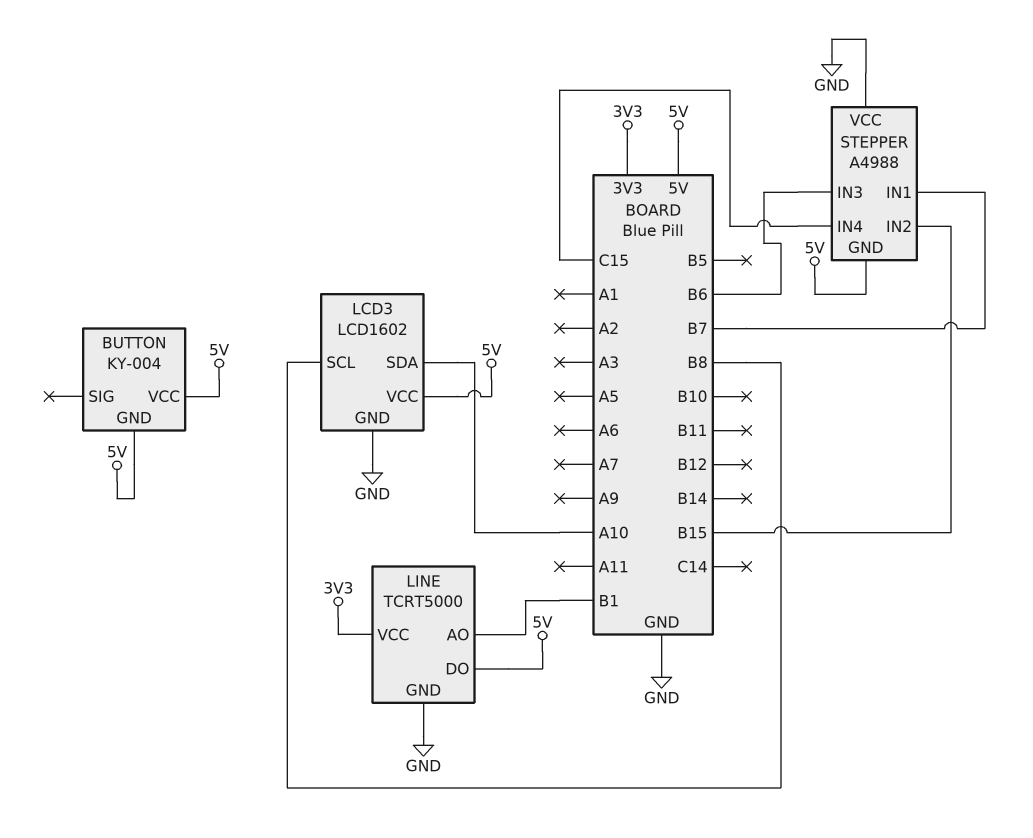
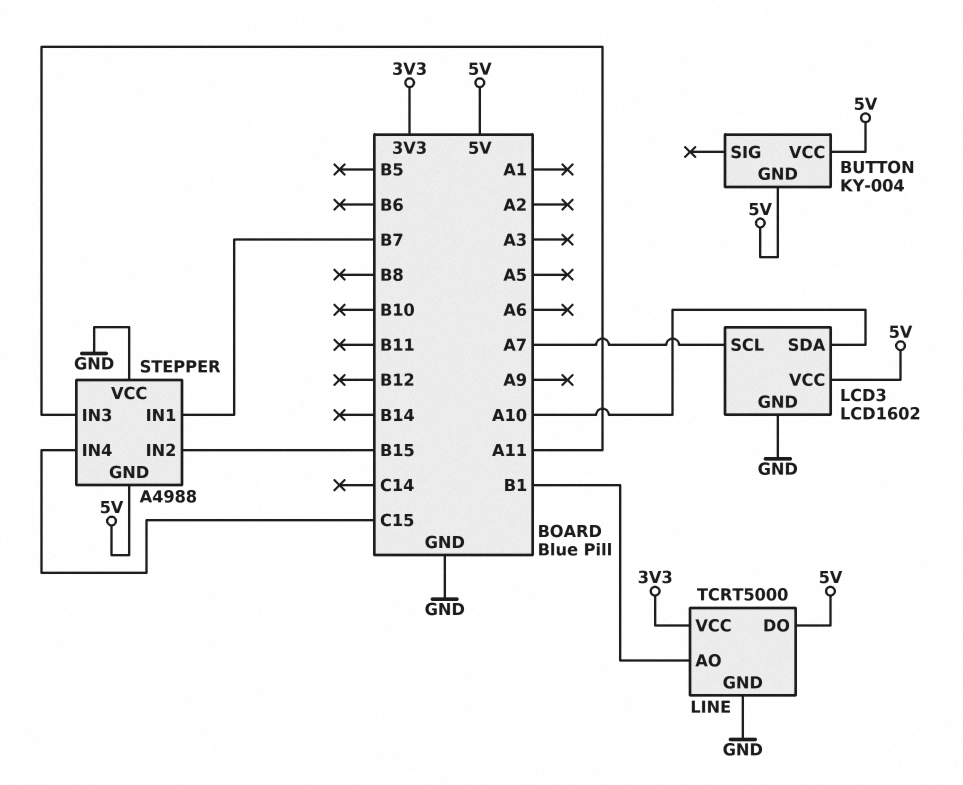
LCD3 pin SCL: B8 -> A7
STEPPER pin IN3: B6 -> A11

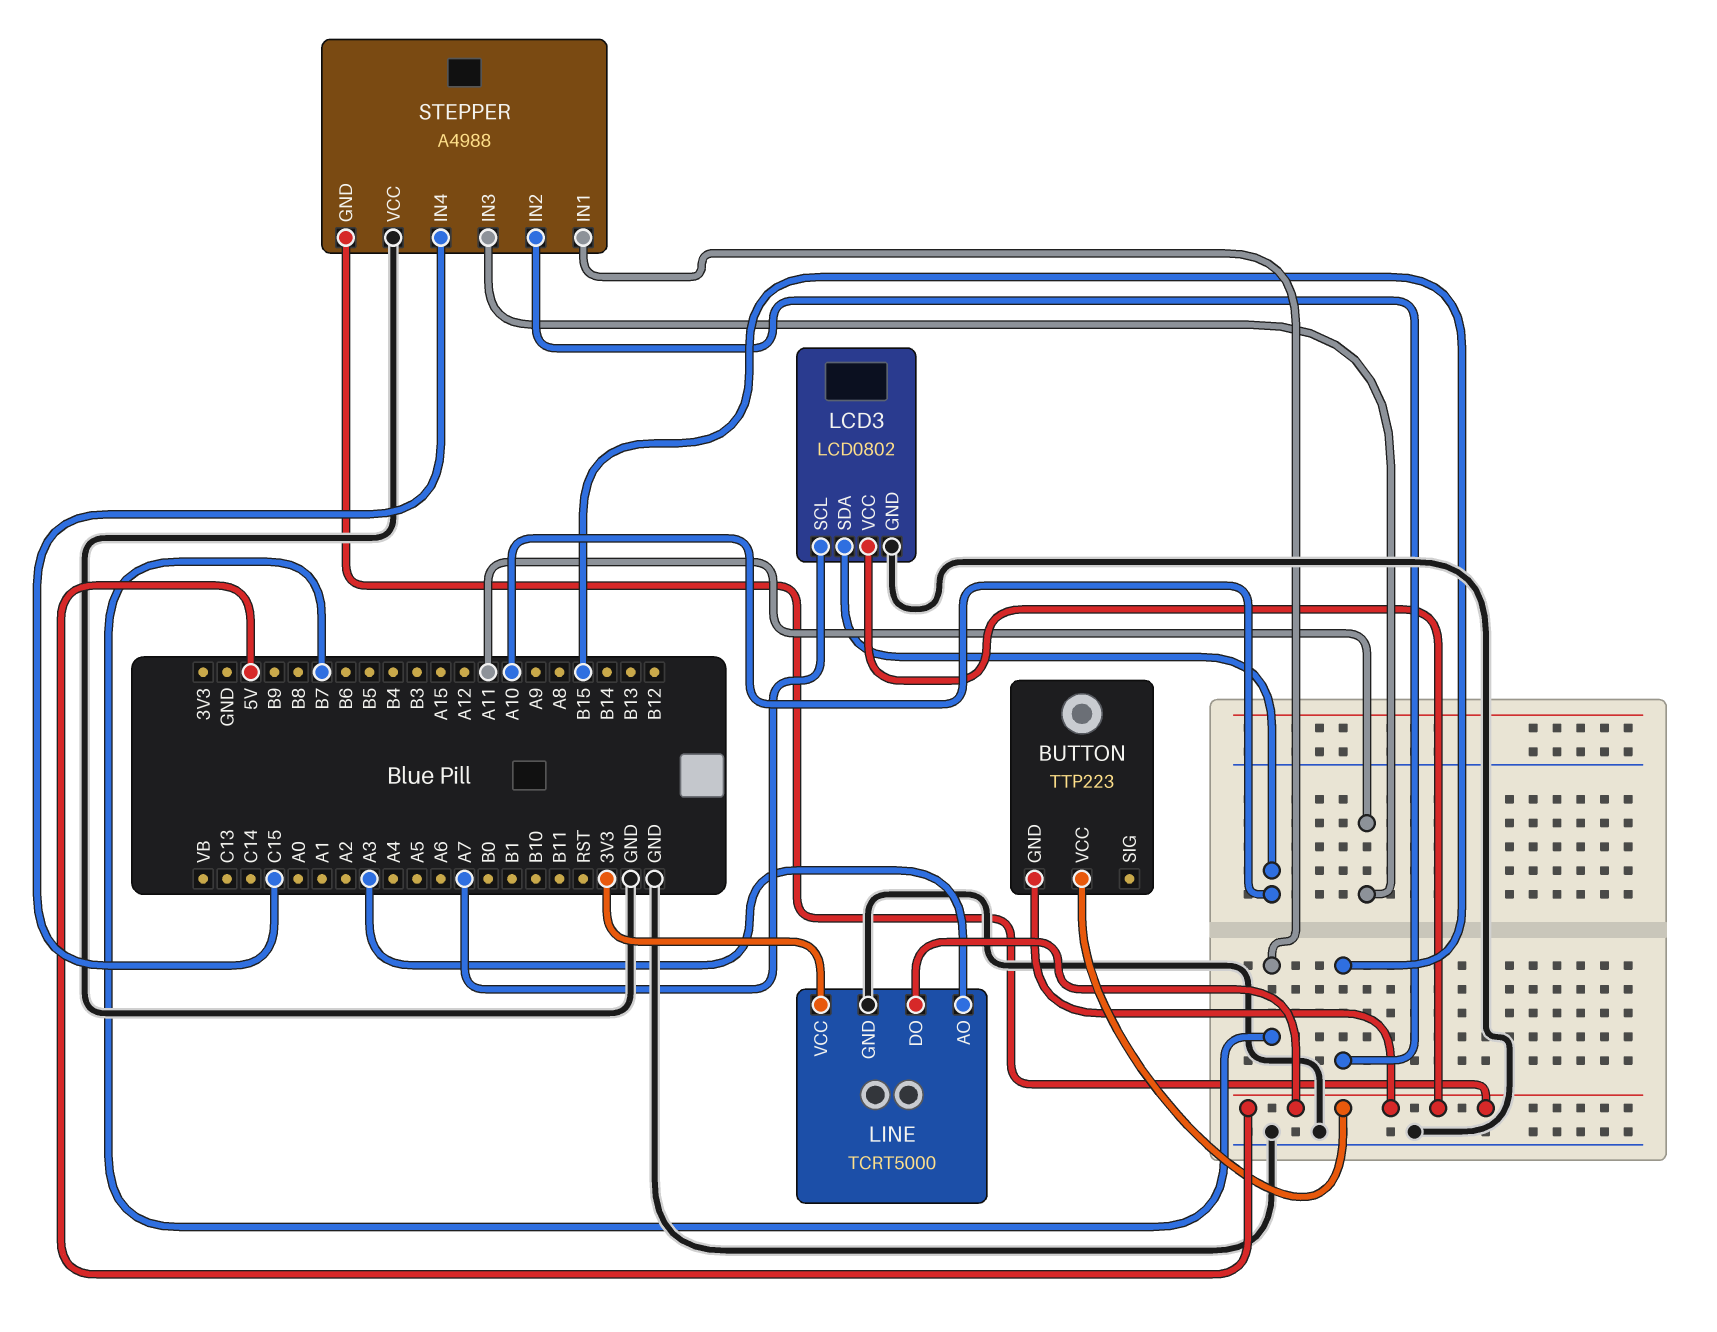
BUTTON: KY-004 -> TTP223
LCD3: LCD1602 -> LCD0802
LINE pin AO: B1 -> A3

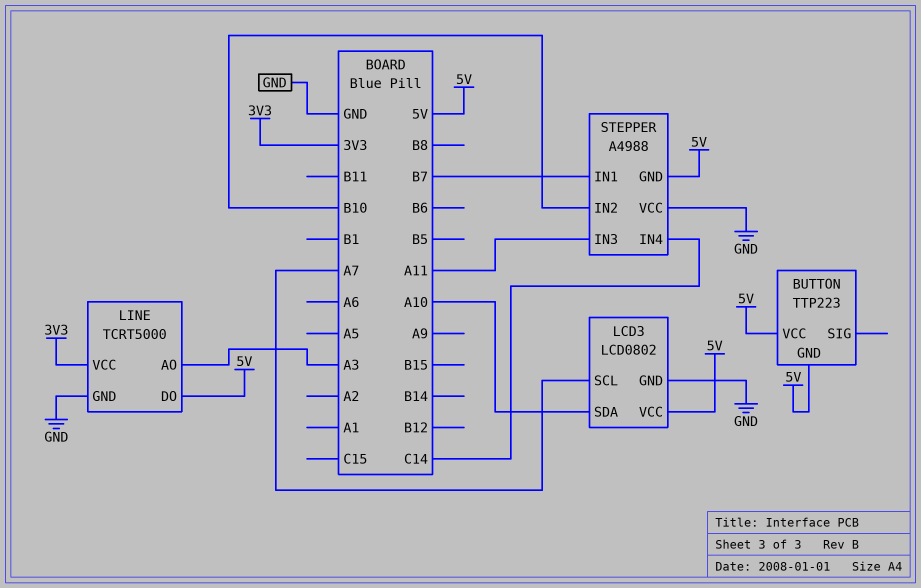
STEPPER pin IN2: B15 -> B10
STEPPER pin IN4: C15 -> C14

